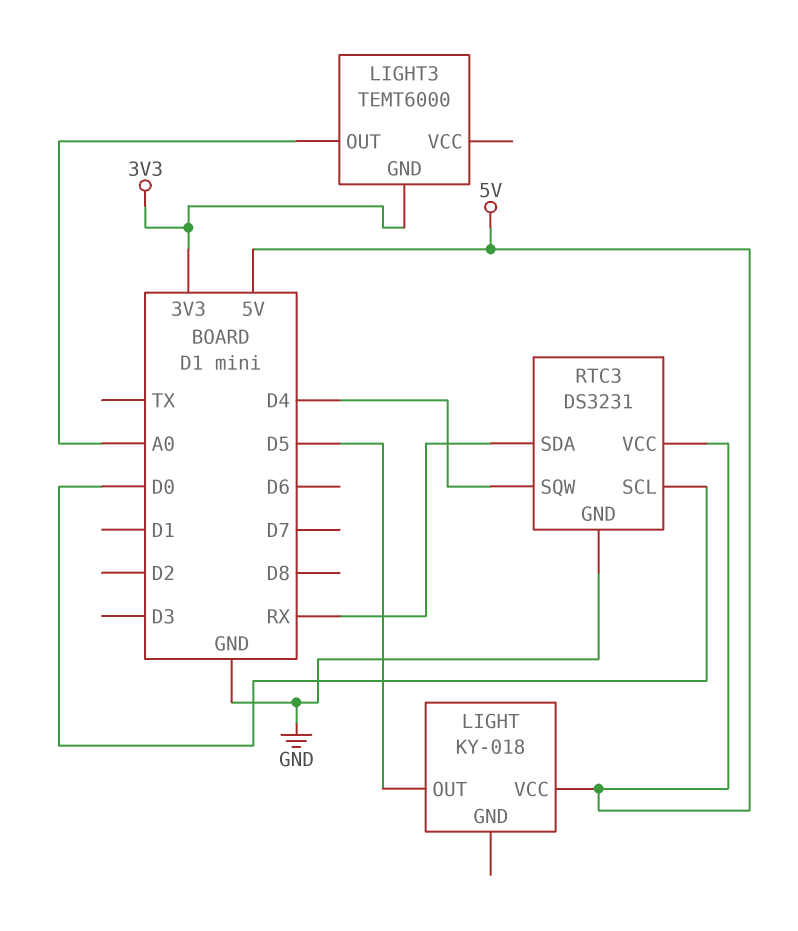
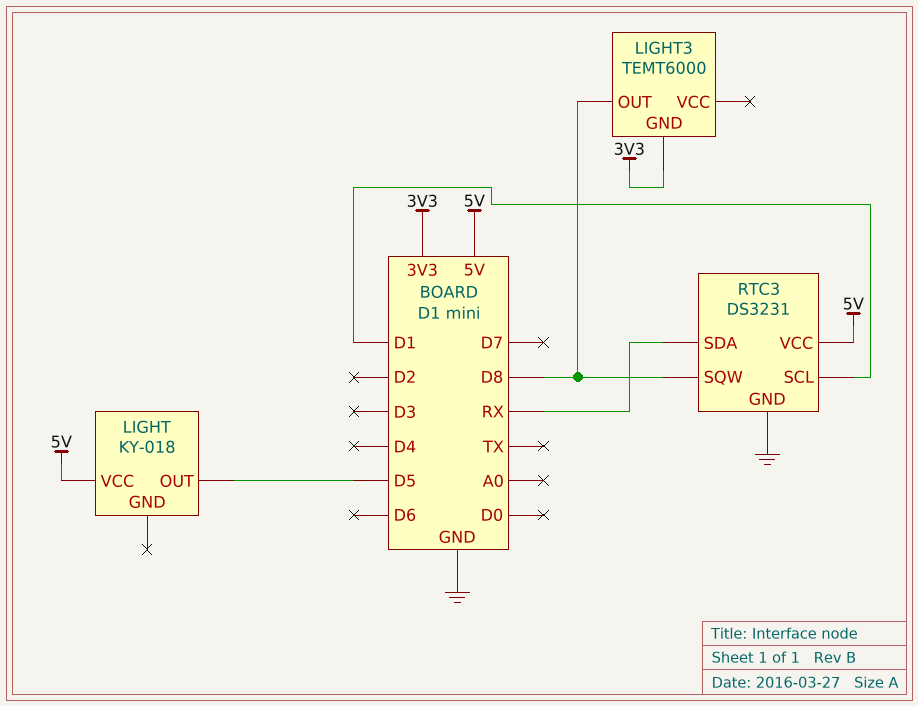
LIGHT3 pin OUT: A0 -> D8
RTC3 pin SCL: D0 -> D1
RTC3 pin SQW: D4 -> D8

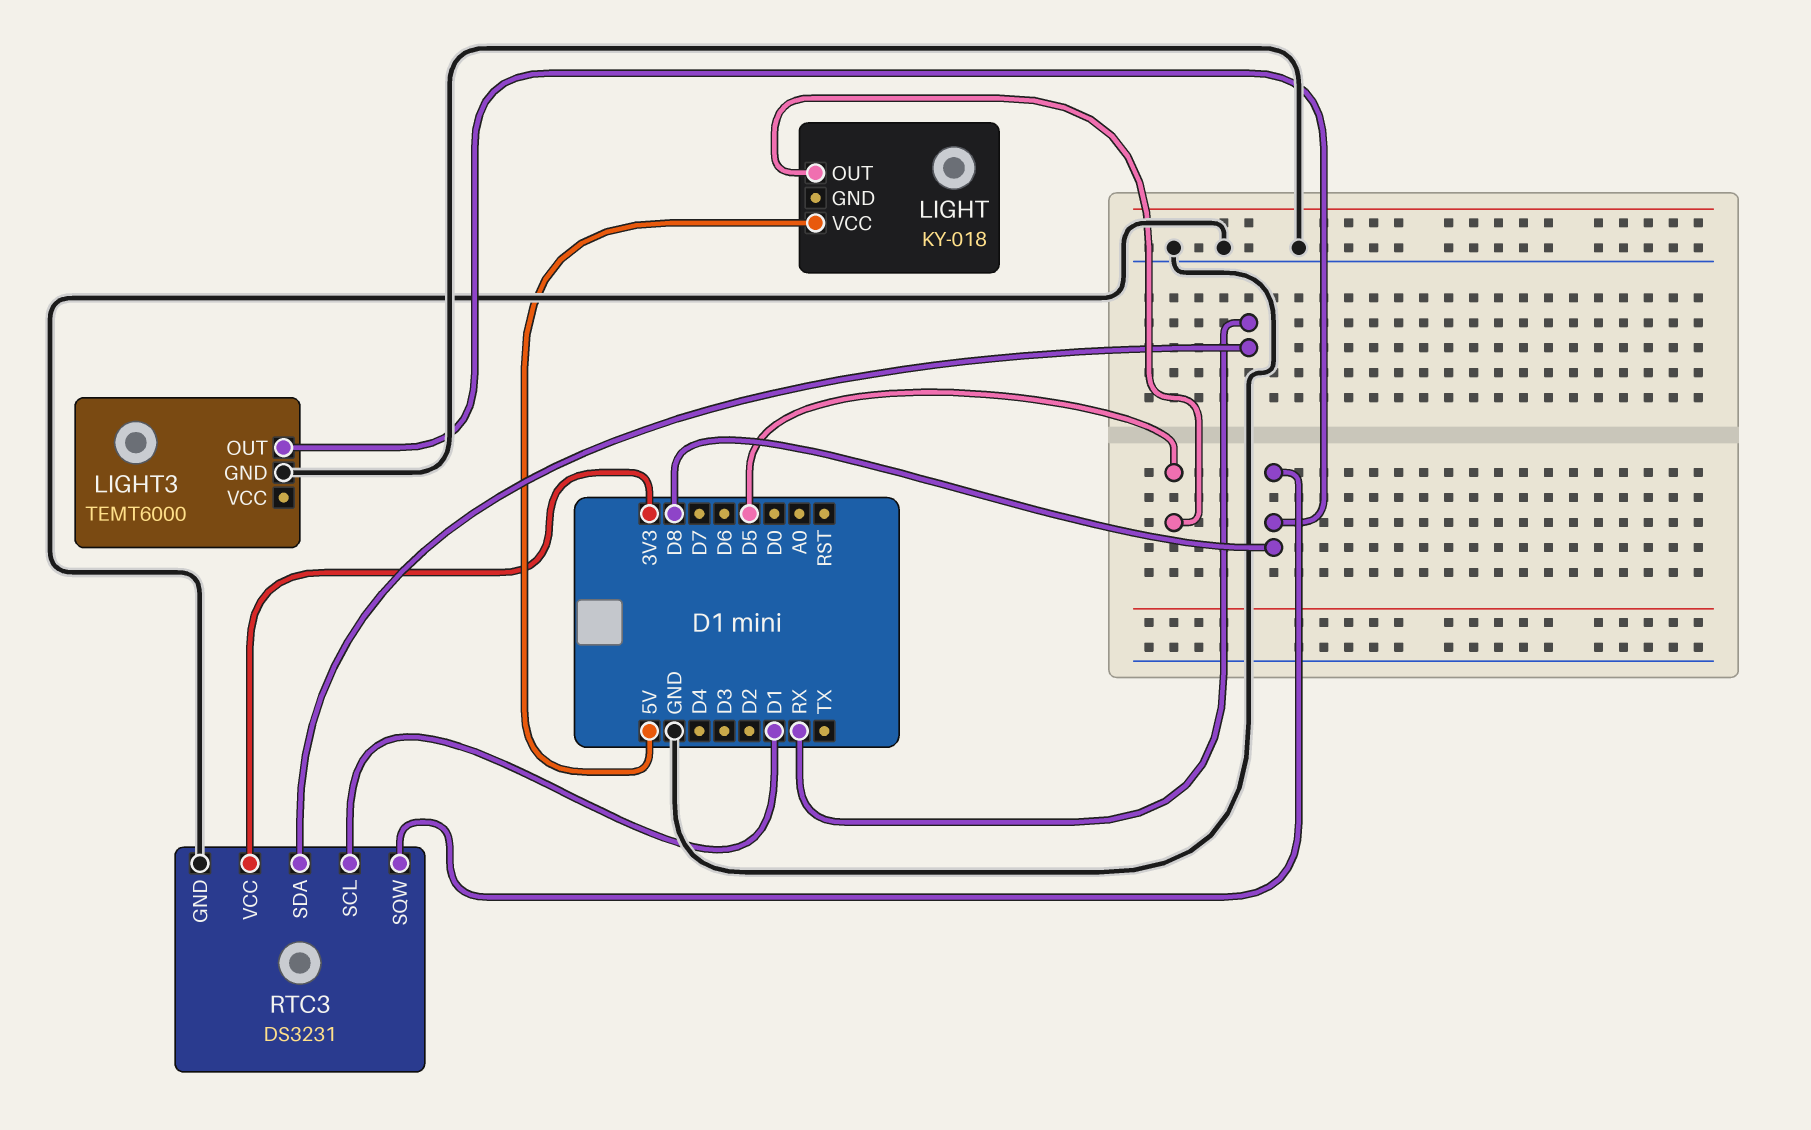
LIGHT3 pin GND: 3V3 -> GND
RTC3 pin VCC: 5V -> 3V3

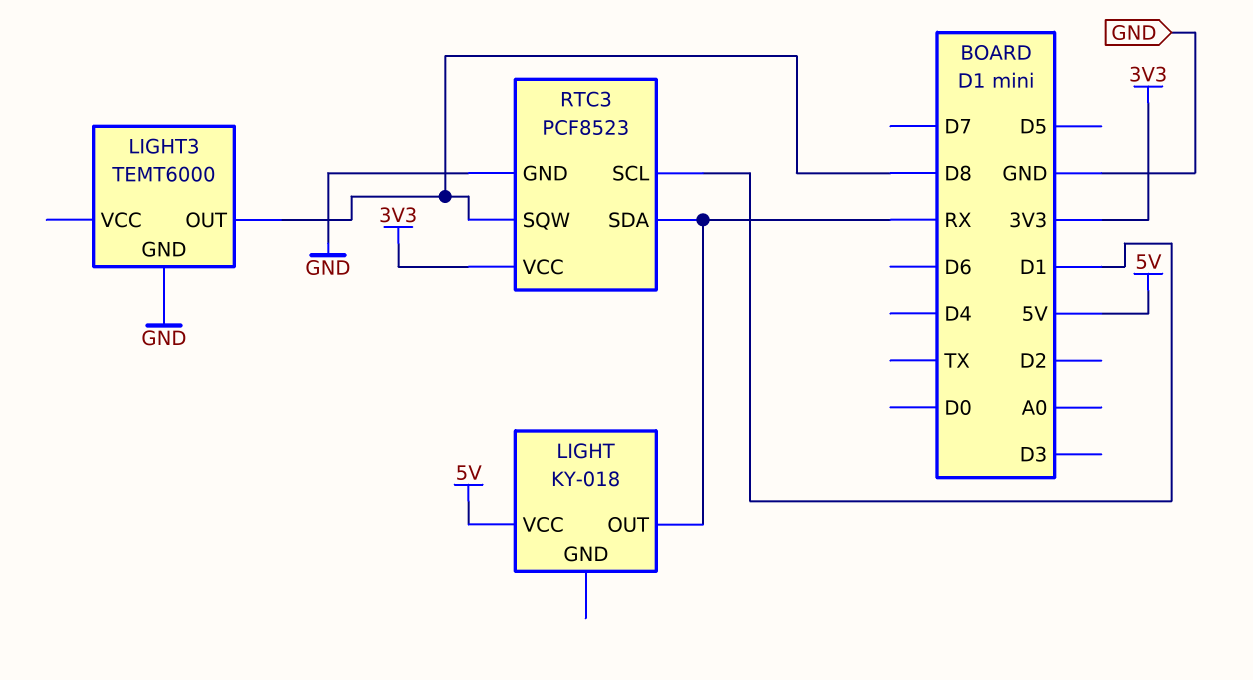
LIGHT pin OUT: D5 -> RX
RTC3: DS3231 -> PCF8523

